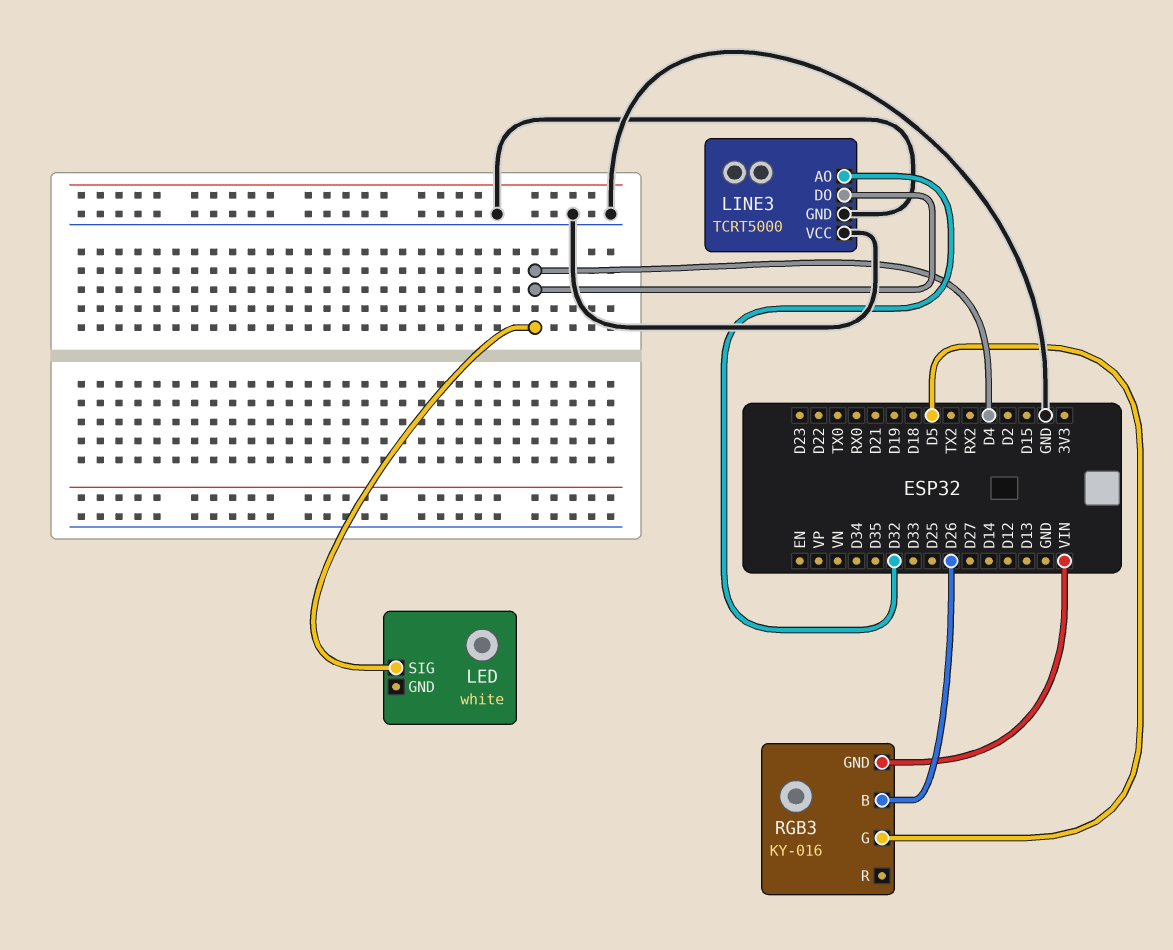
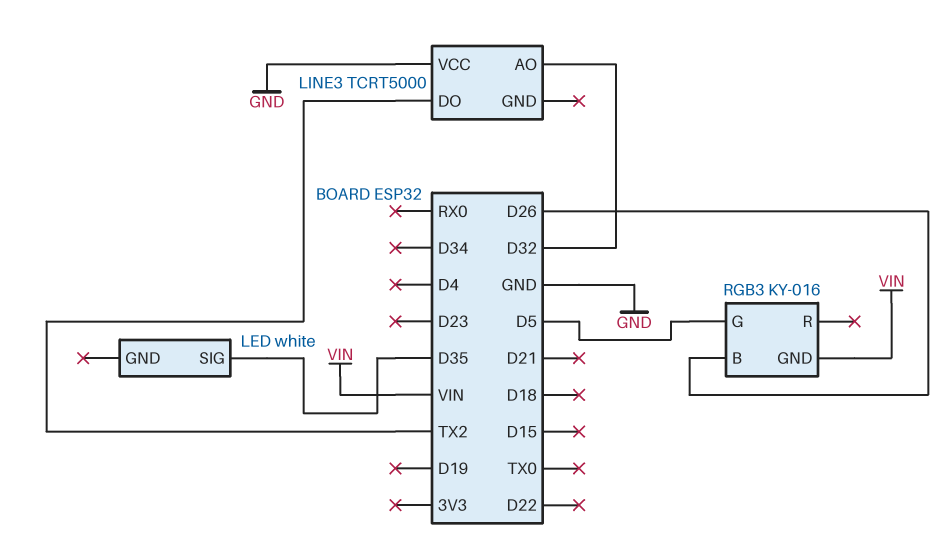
LED pin SIG: D4 -> D35
LINE3 pin DO: D4 -> TX2
LINE3 pin GND: GND -> none

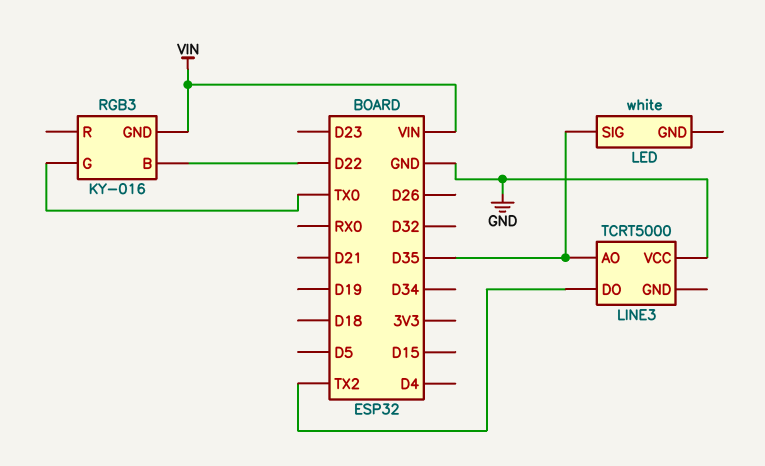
LINE3 pin AO: D32 -> D35
RGB3 pin B: D26 -> D22
RGB3 pin G: D5 -> TX0

